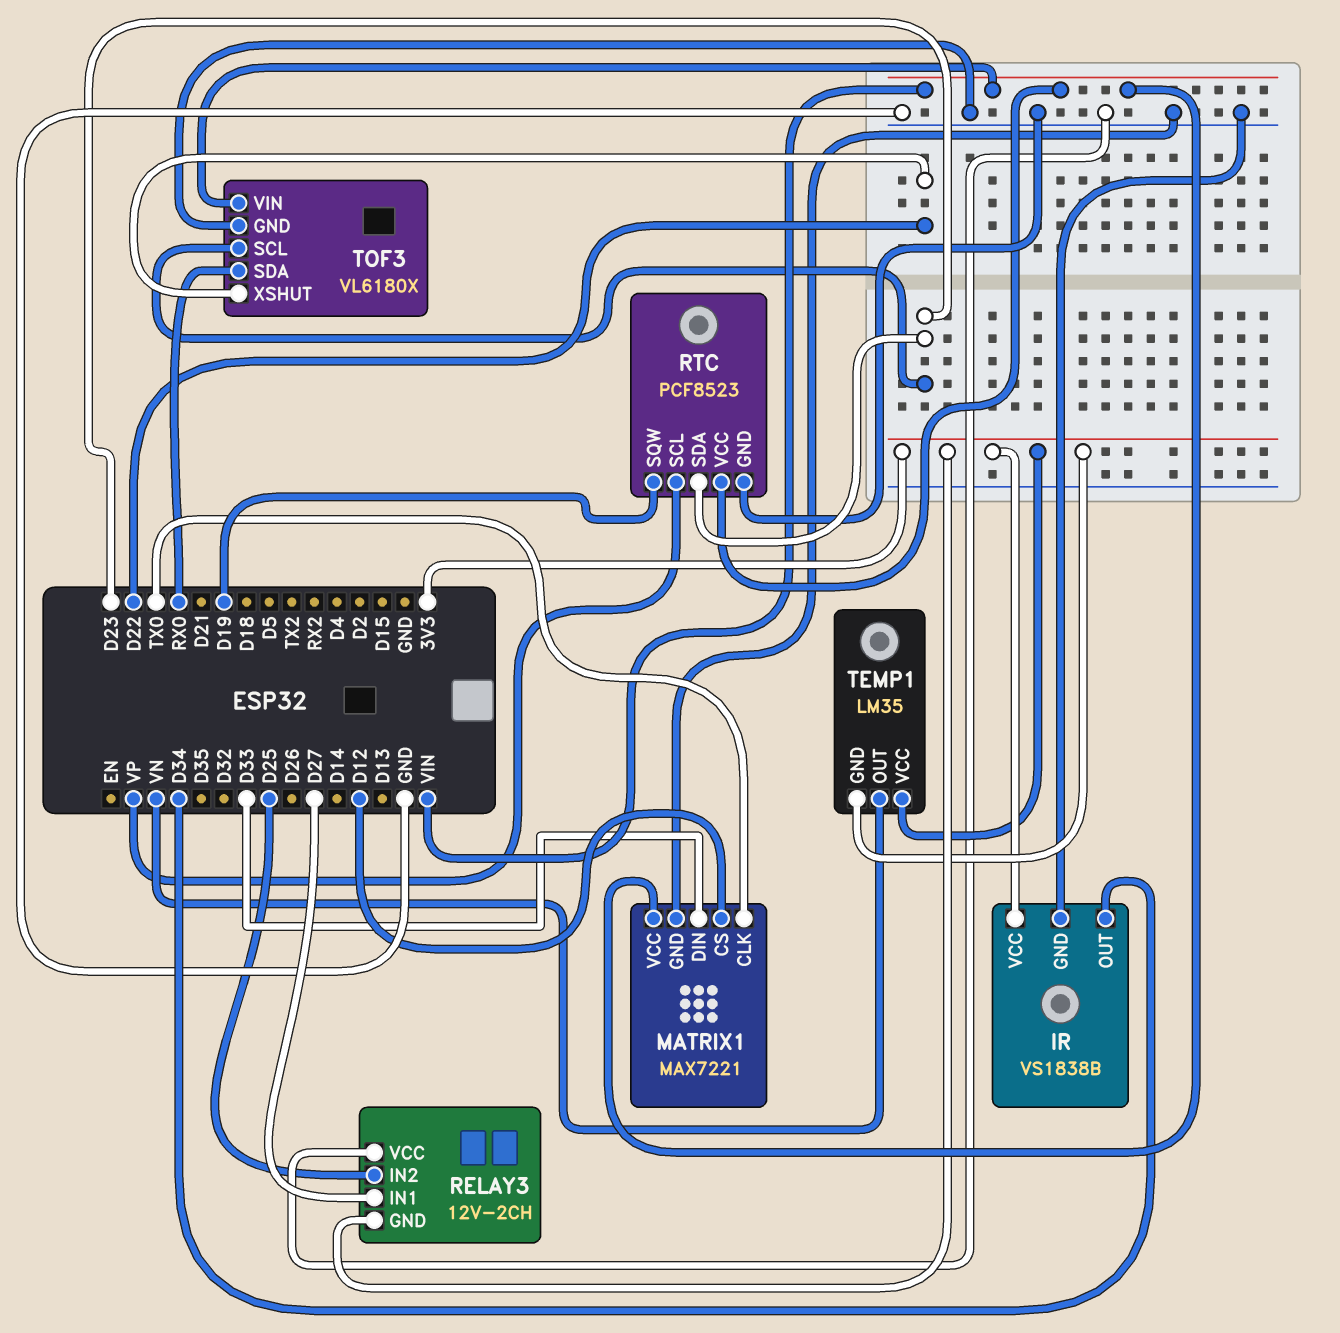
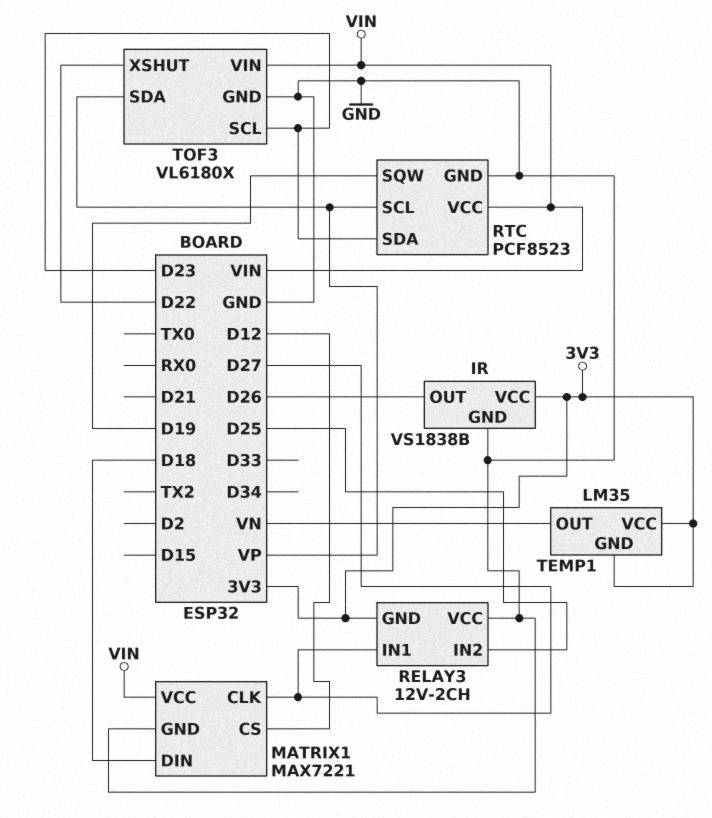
IR pin OUT: D34 -> D26
MATRIX1 pin CLK: TX0 -> D27
MATRIX1 pin DIN: D33 -> D18
TOF3 pin SDA: RX0 -> VP

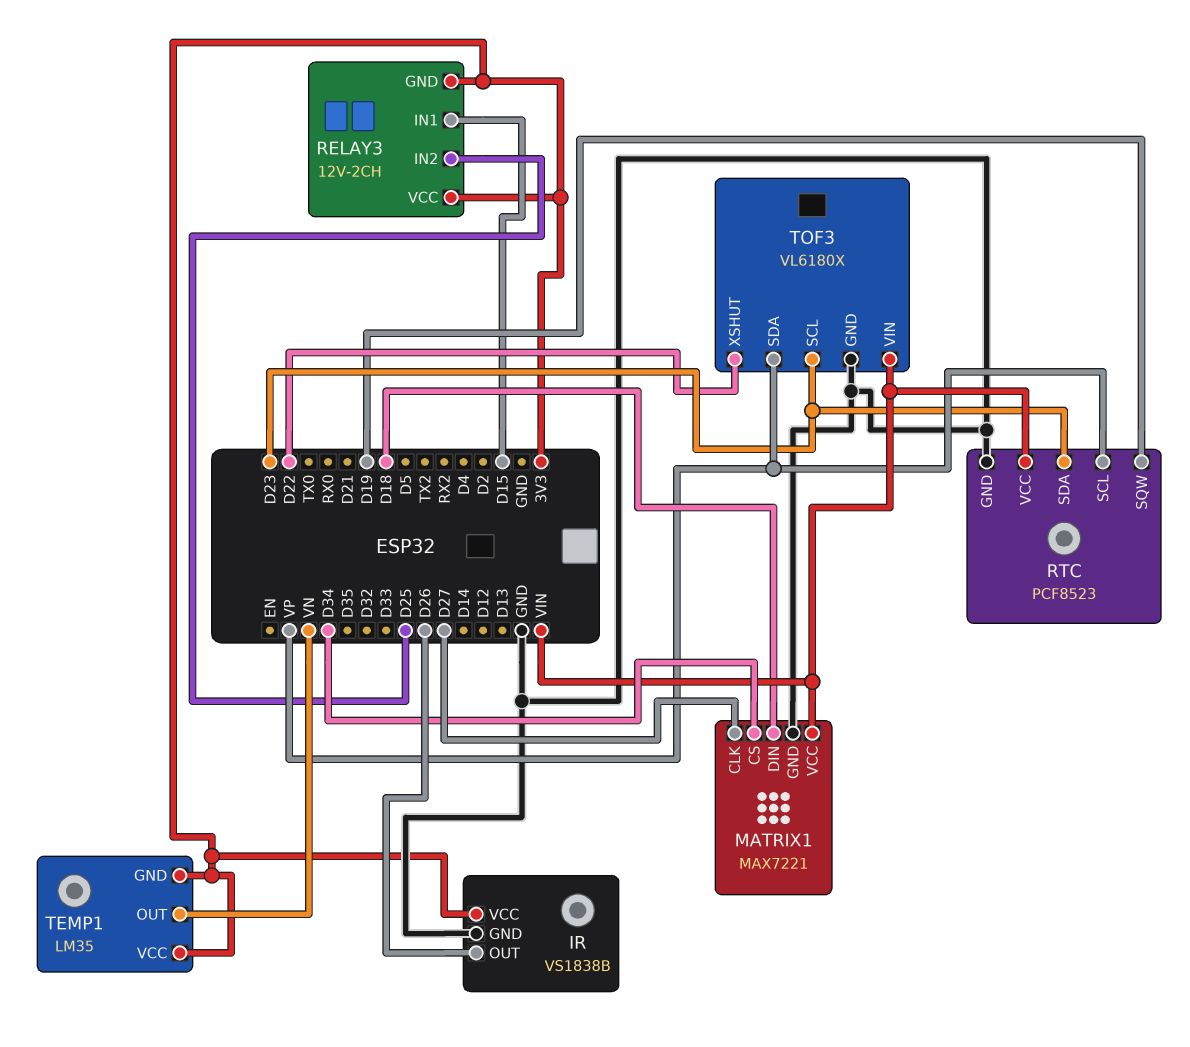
MATRIX1 pin CS: D12 -> D34
RELAY3 pin IN1: D27 -> D15
RELAY3 pin VCC: GND -> 3V3

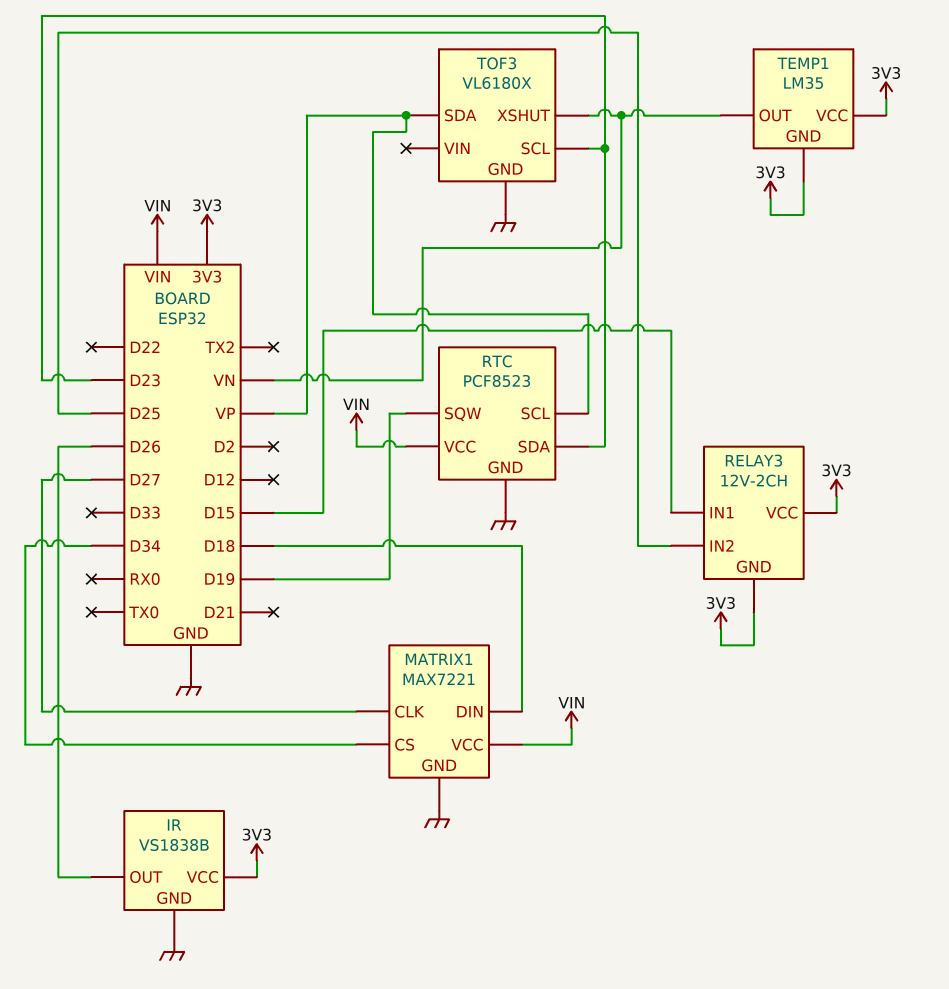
TOF3 pin VIN: VIN -> none
TOF3 pin XSHUT: D22 -> VN

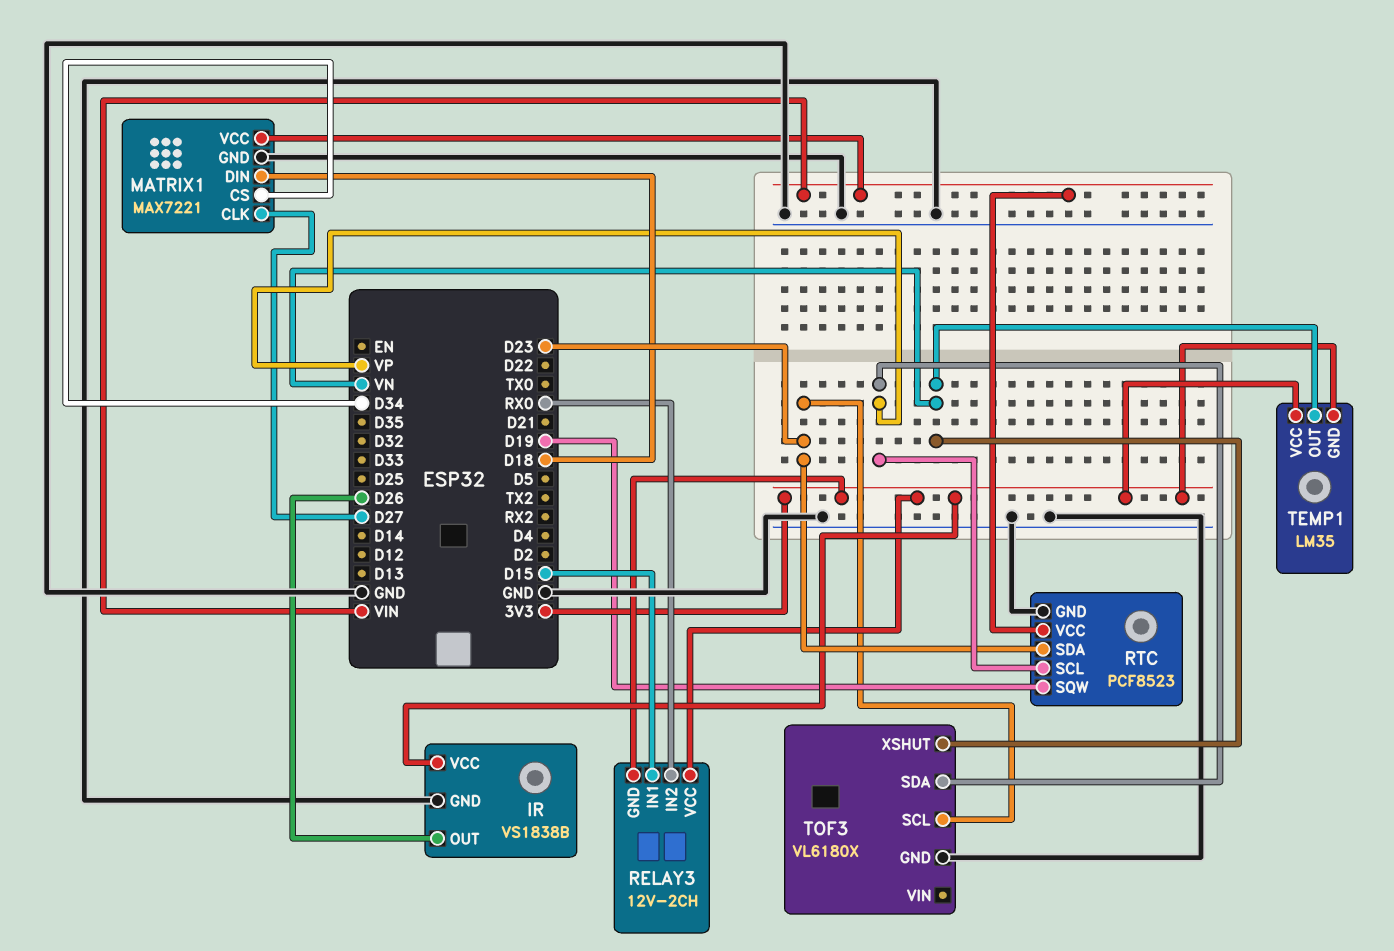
RELAY3 pin IN2: D25 -> RX0

